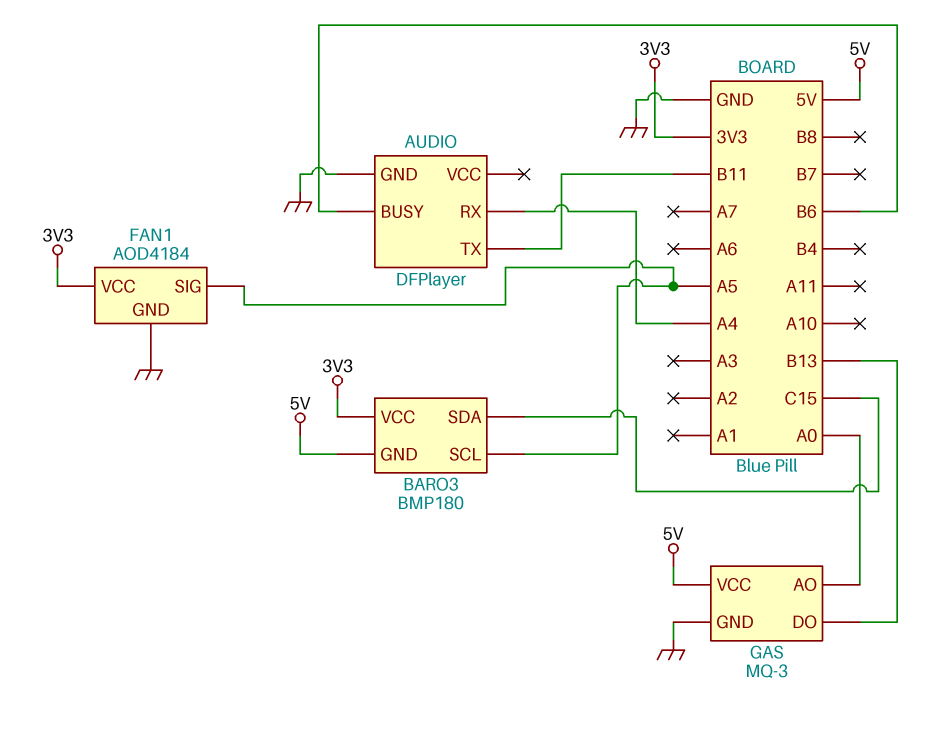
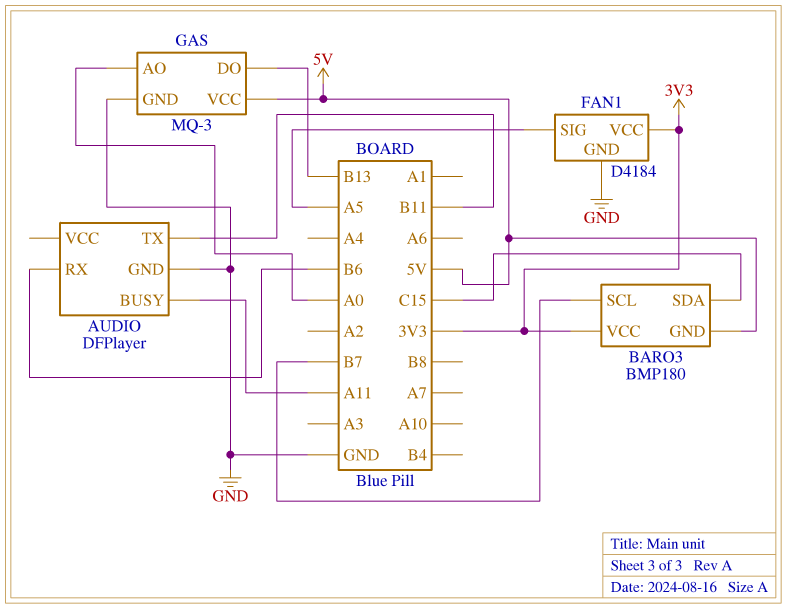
AUDIO pin BUSY: B6 -> A11
AUDIO pin RX: A4 -> B6
BARO3 pin SCL: A5 -> B7
FAN1: AOD4184 -> D4184

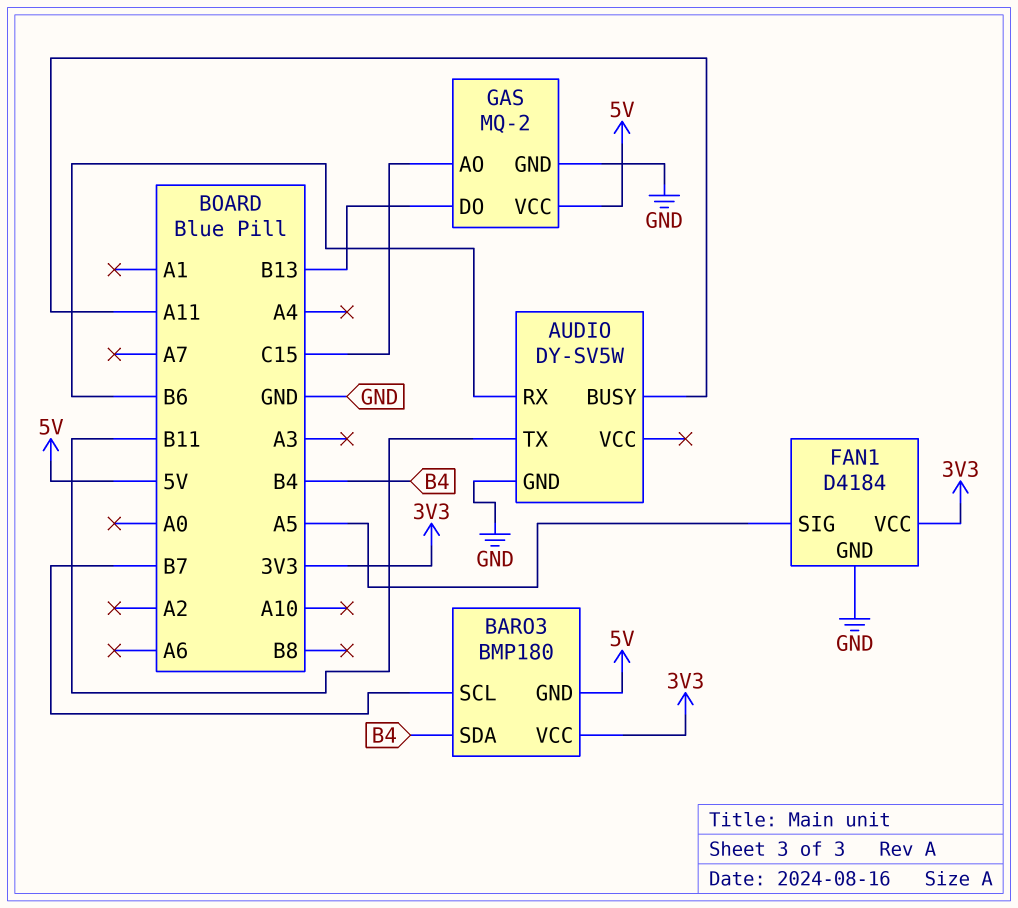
AUDIO: DFPlayer -> DY-SV5W
BARO3 pin SDA: C15 -> B4
GAS: MQ-3 -> MQ-2
GAS pin AO: A0 -> C15

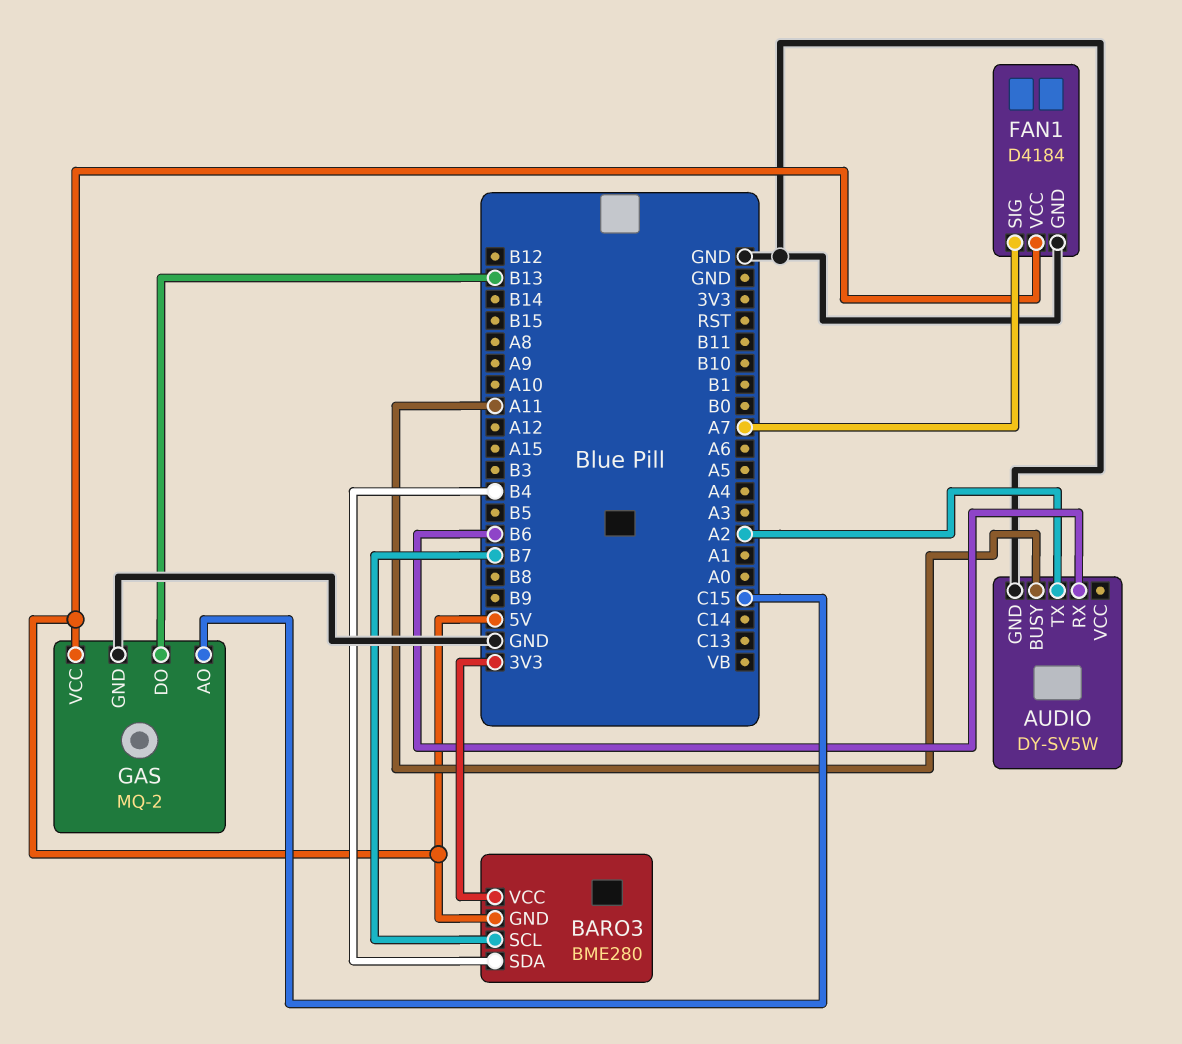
AUDIO pin TX: B11 -> A2
BARO3: BMP180 -> BME280
FAN1 pin SIG: A5 -> A7
FAN1 pin VCC: 3V3 -> 5V

